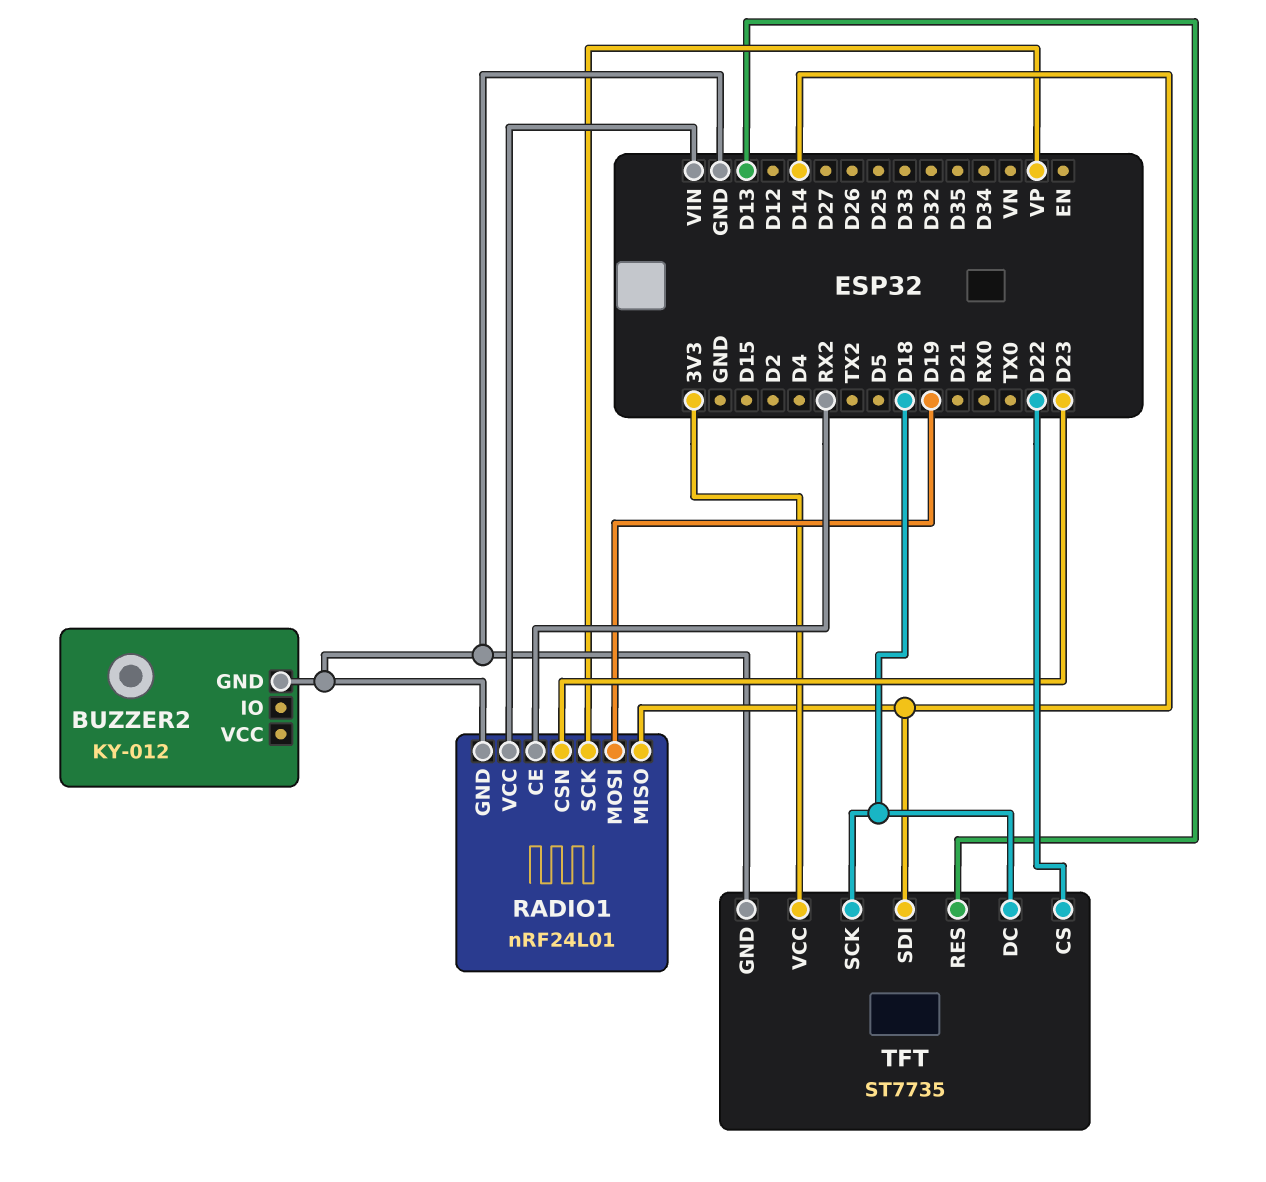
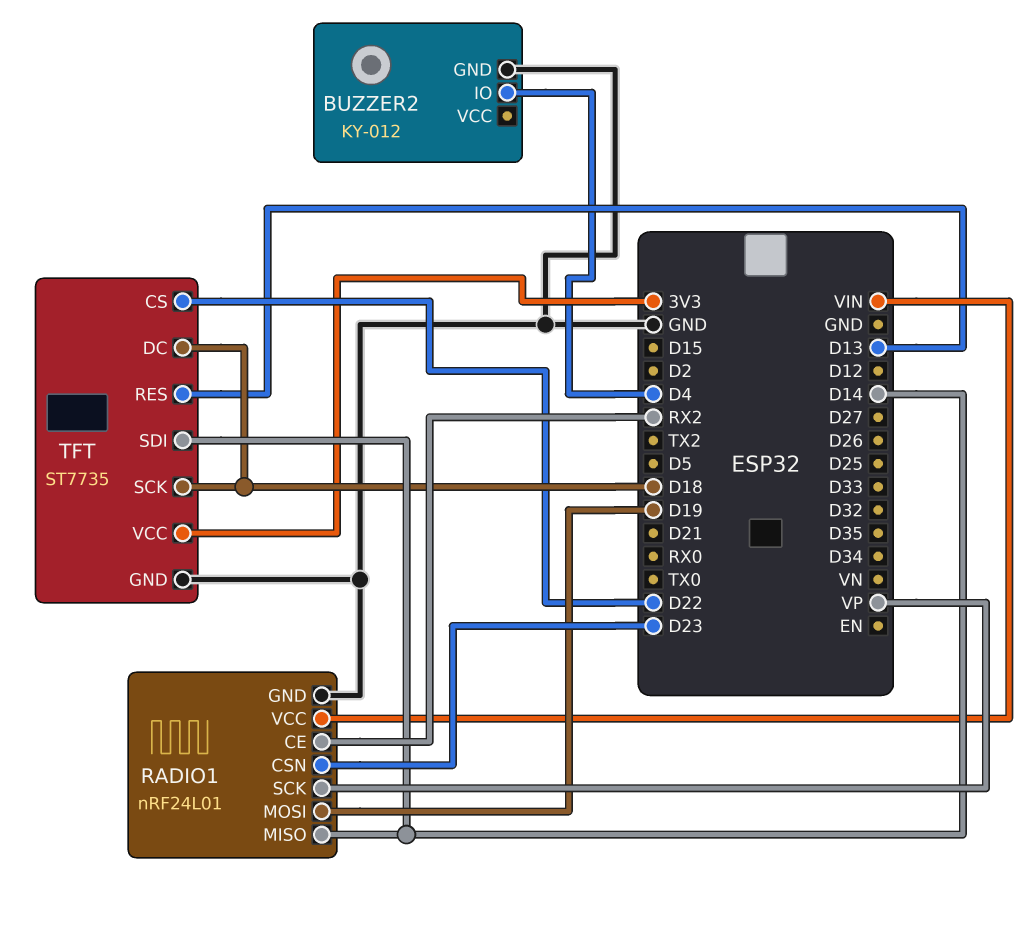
BUZZER2 pin IO: none -> D4

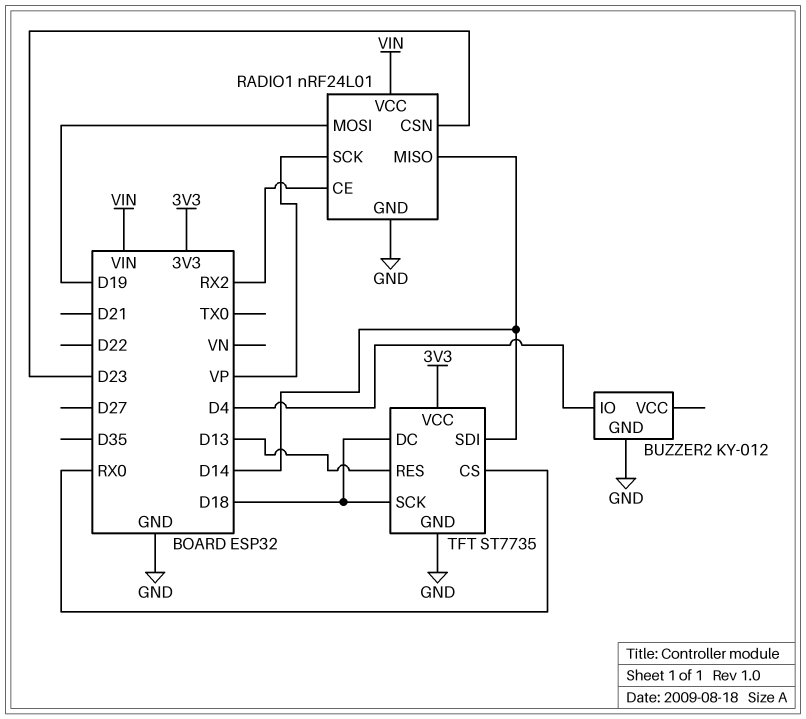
TFT pin CS: D22 -> RX0

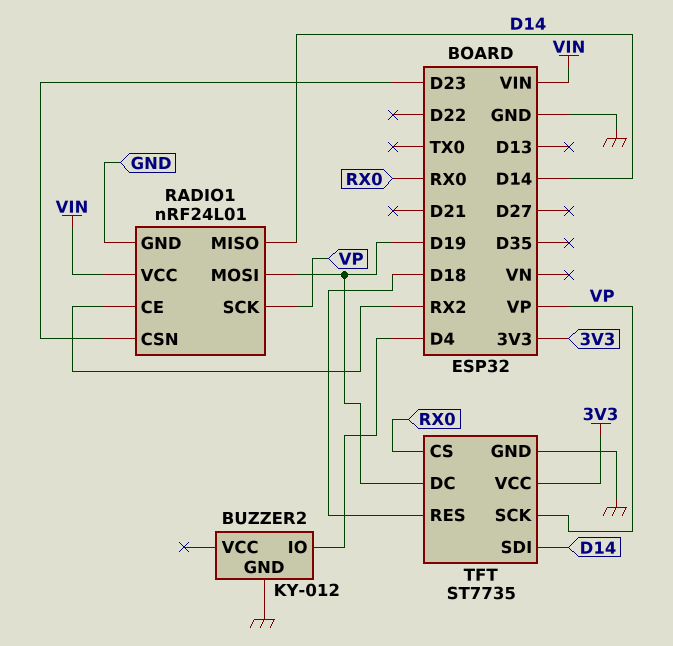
TFT pin DC: D18 -> D19
TFT pin RES: D13 -> D18
TFT pin SCK: D18 -> VP

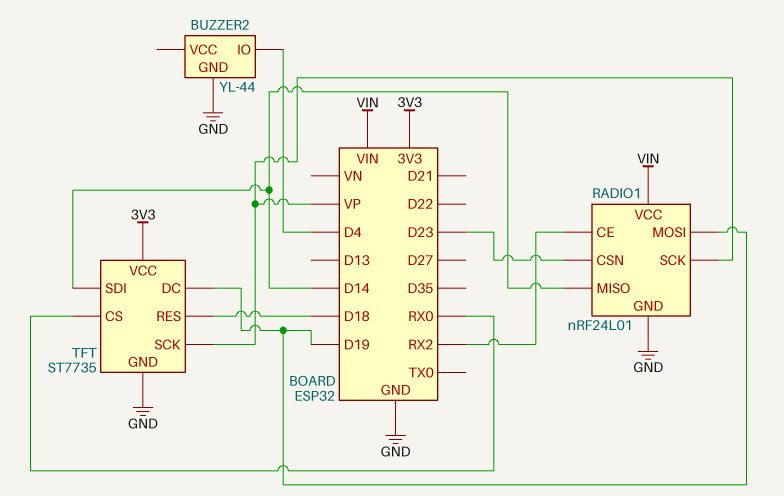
BUZZER2: KY-012 -> YL-44

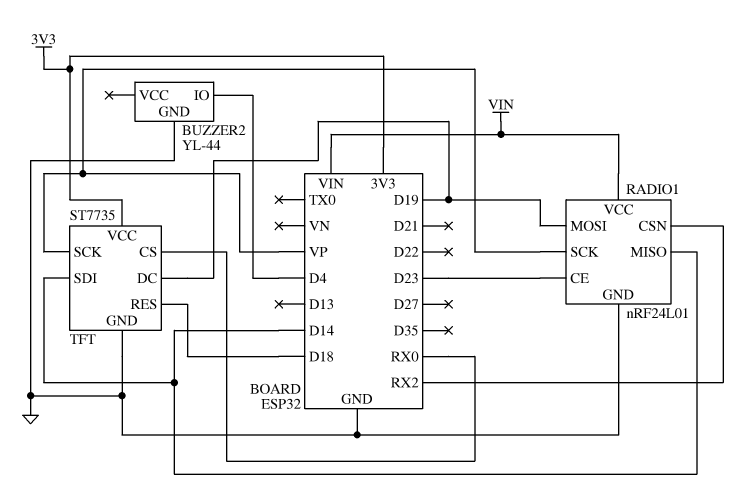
RADIO1 pin CE: RX2 -> D23
RADIO1 pin CSN: D23 -> RX2

